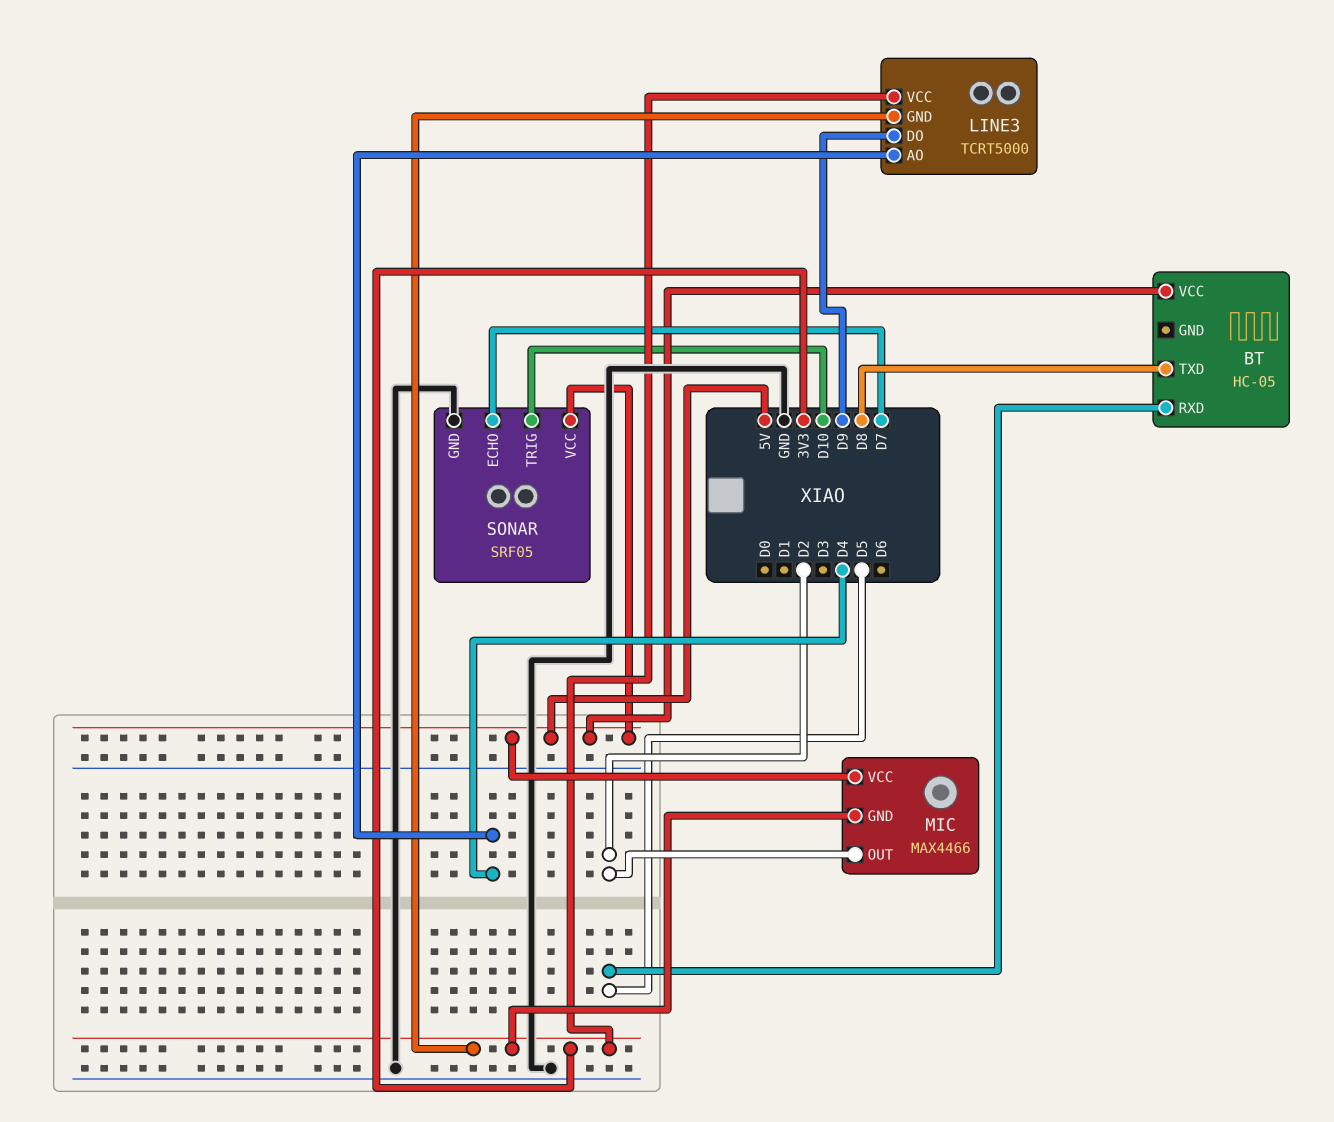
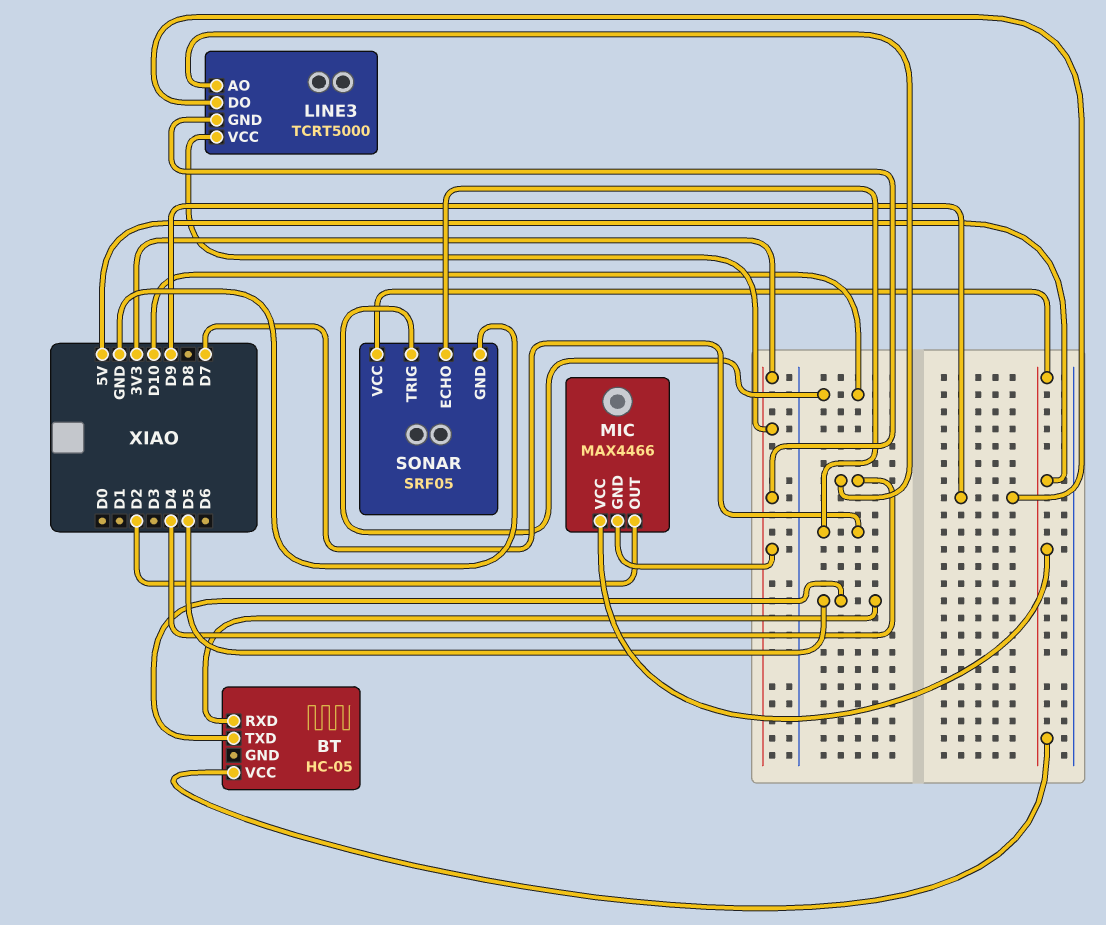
BT pin TXD: D8 -> D5

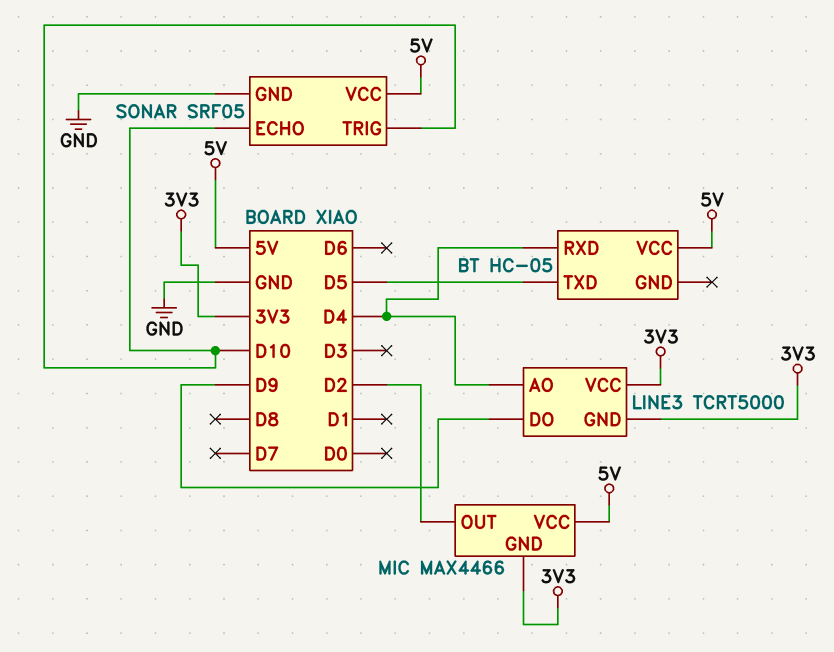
BT pin RXD: D5 -> D4
SONAR pin ECHO: D7 -> D10

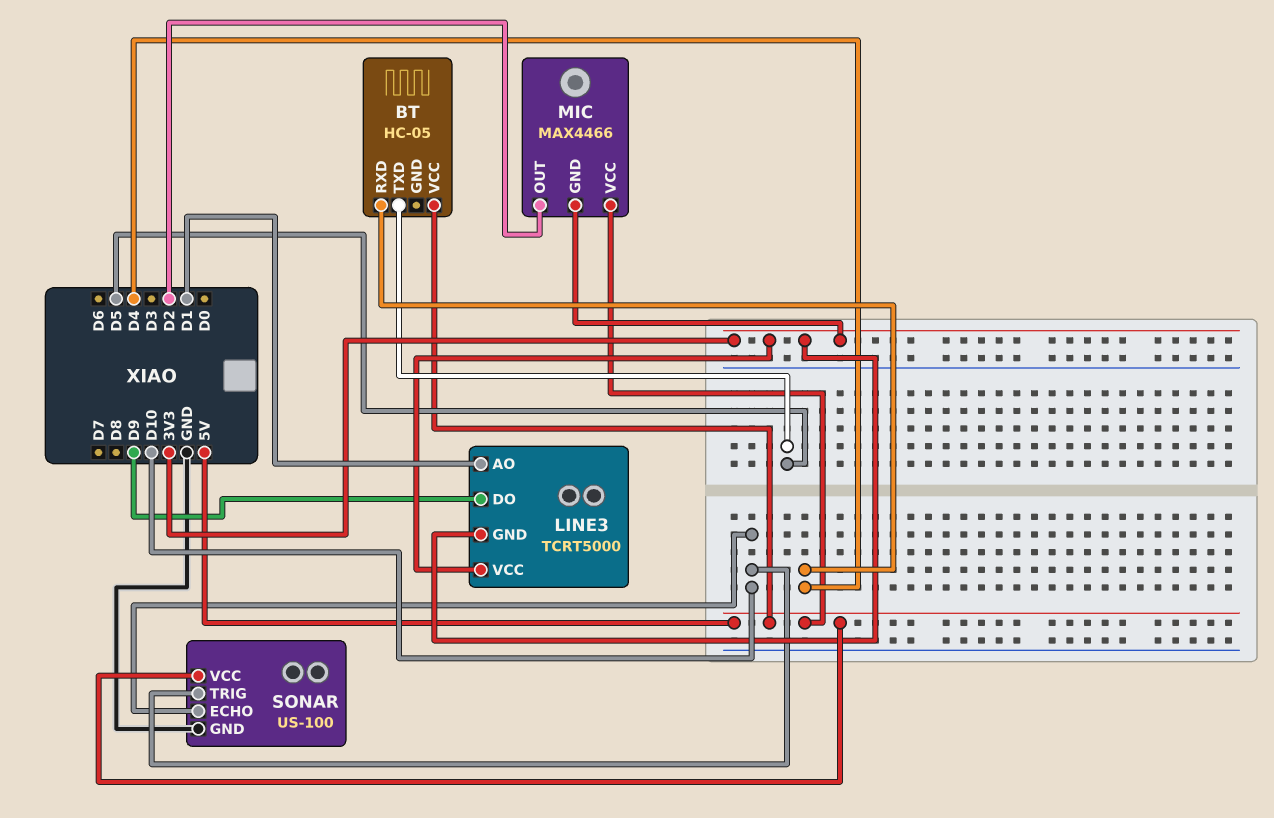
LINE3 pin AO: D4 -> D1
SONAR: SRF05 -> US-100

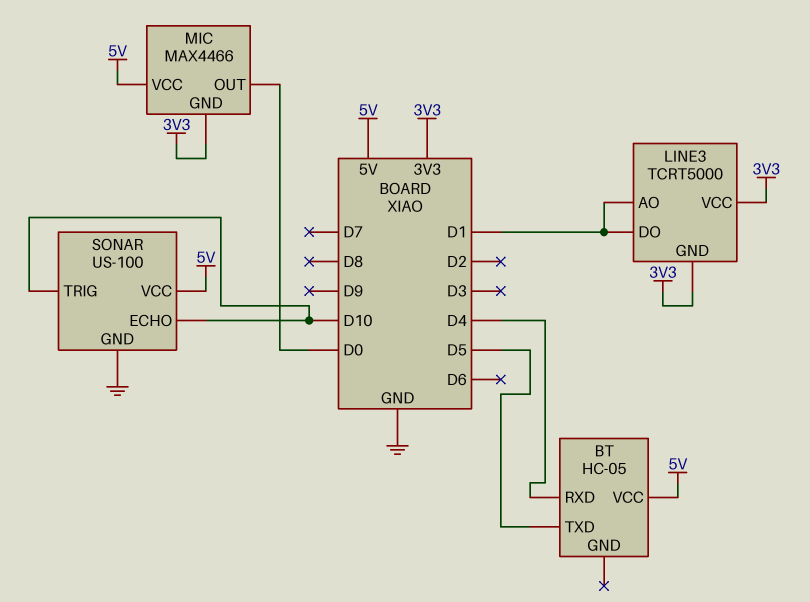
LINE3 pin DO: D9 -> D1
MIC pin OUT: D2 -> D0

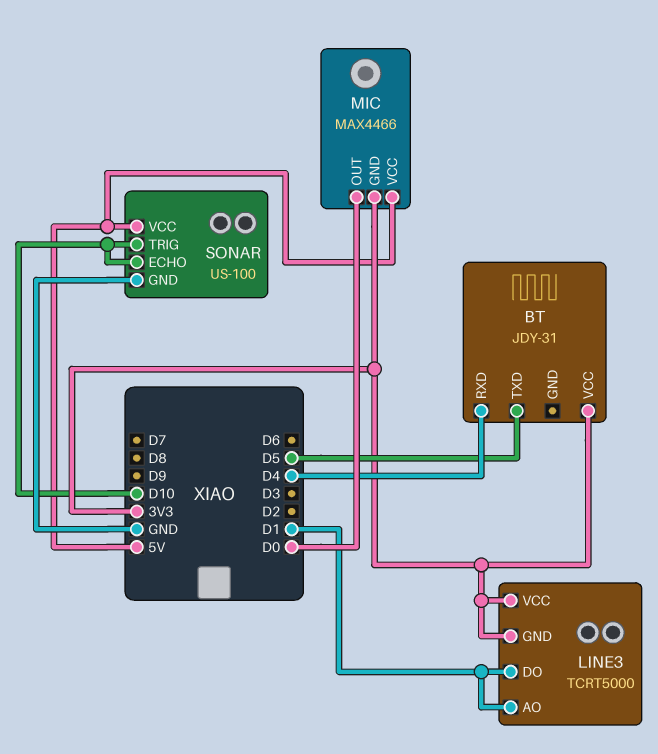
BT: HC-05 -> JDY-31
BT pin VCC: 5V -> 3V3

